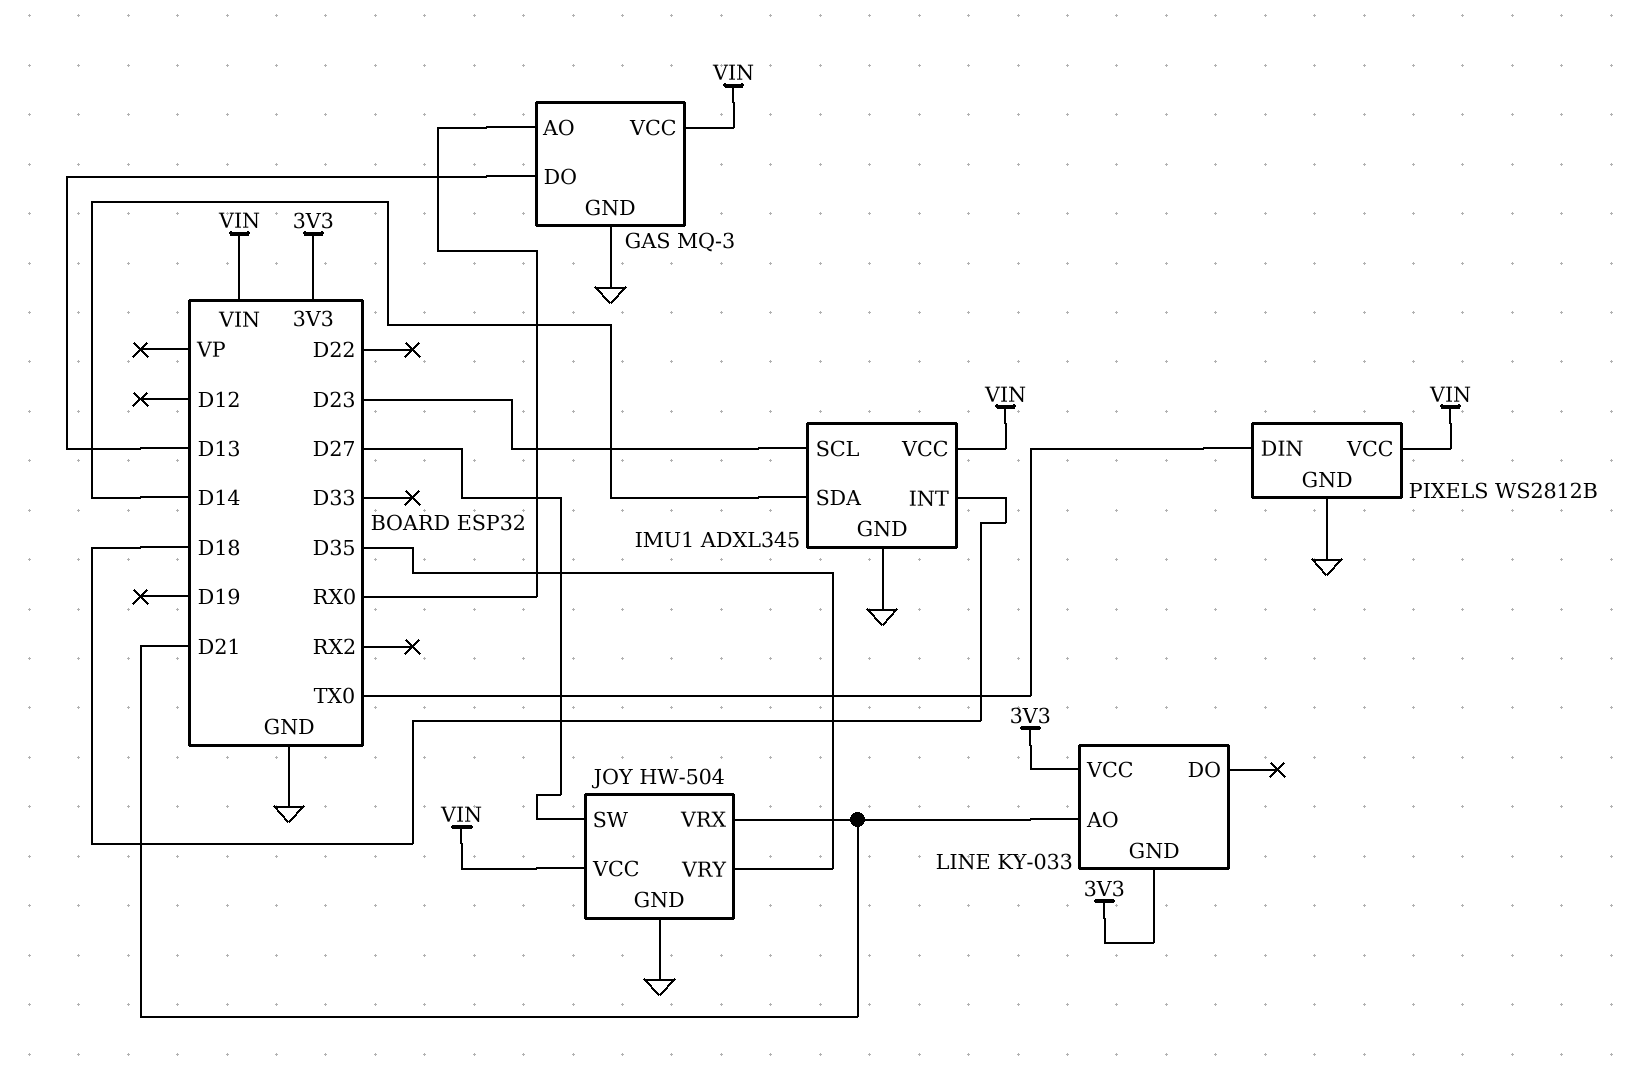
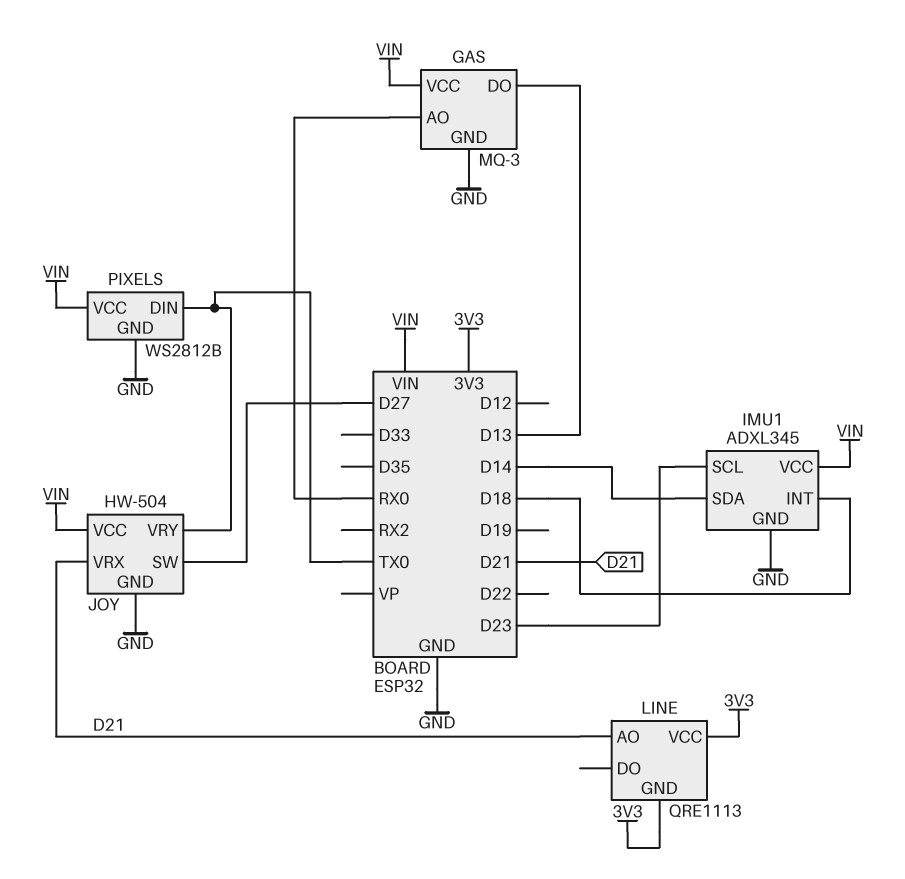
JOY pin VRY: D35 -> TX0
LINE: KY-033 -> QRE1113

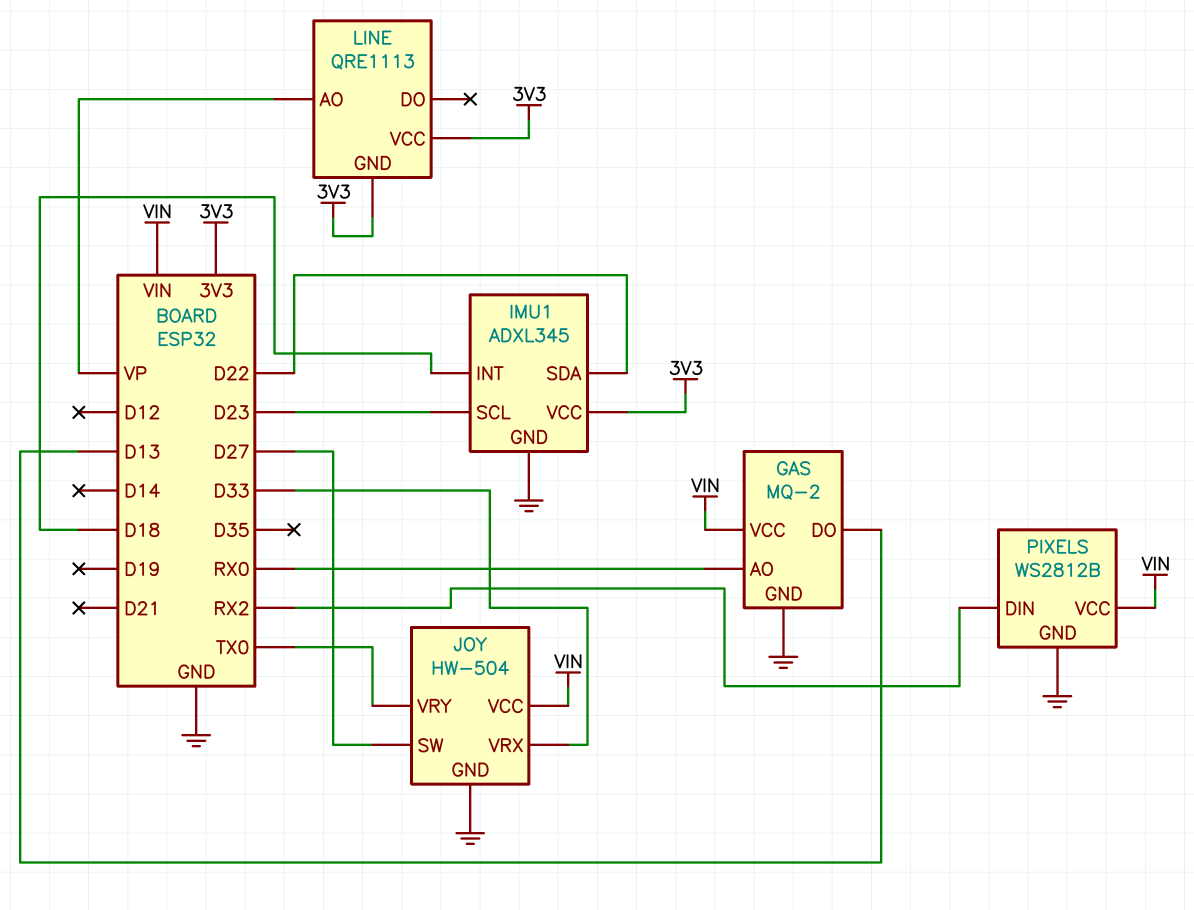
GAS: MQ-3 -> MQ-2
IMU1 pin SDA: D14 -> D22
IMU1 pin VCC: VIN -> 3V3
JOY pin VRX: D21 -> D33
LINE pin AO: D21 -> VP
PIXELS pin DIN: TX0 -> RX2

